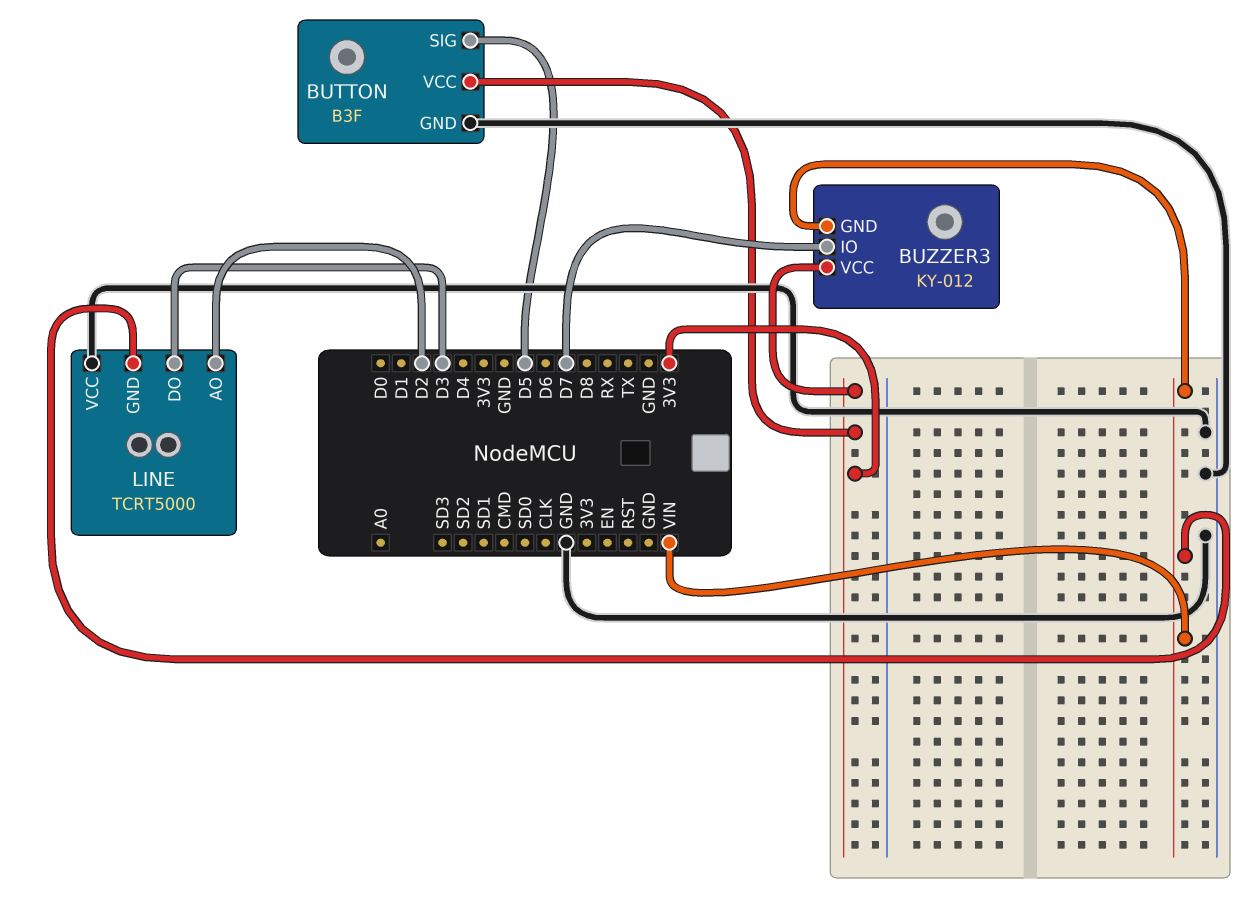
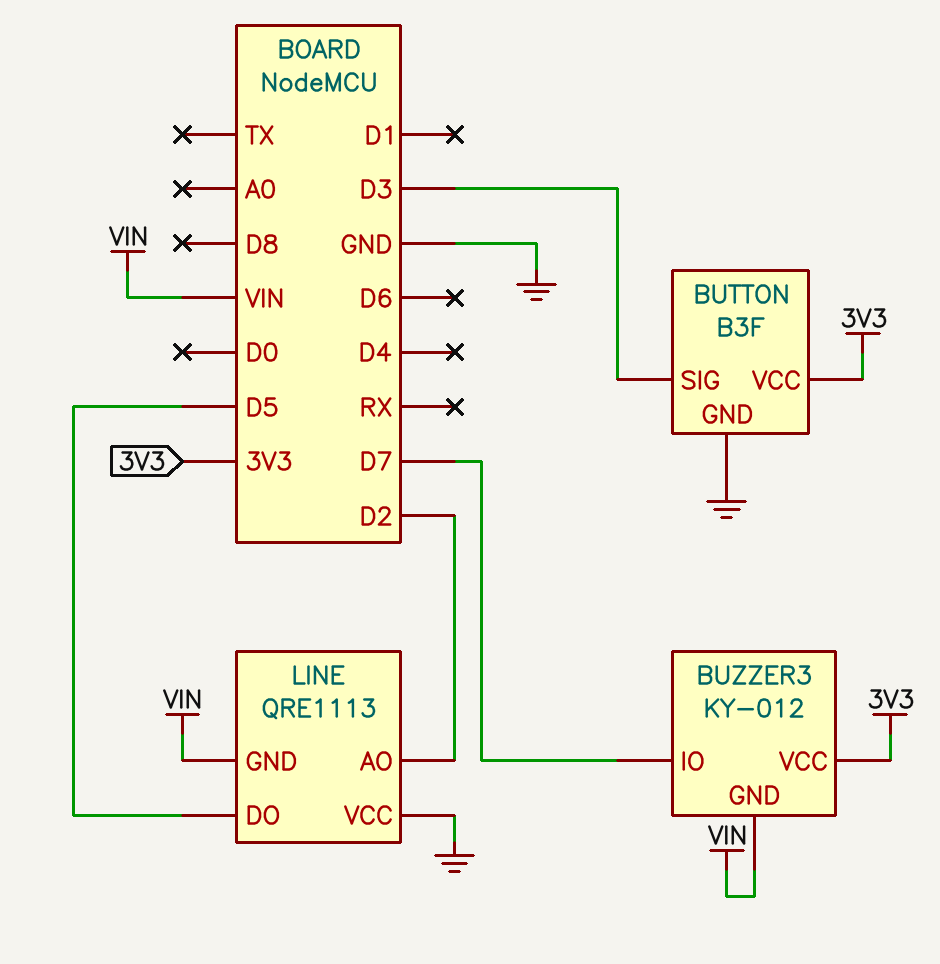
BUTTON pin SIG: D5 -> D3
LINE: TCRT5000 -> QRE1113
LINE pin DO: D3 -> D5

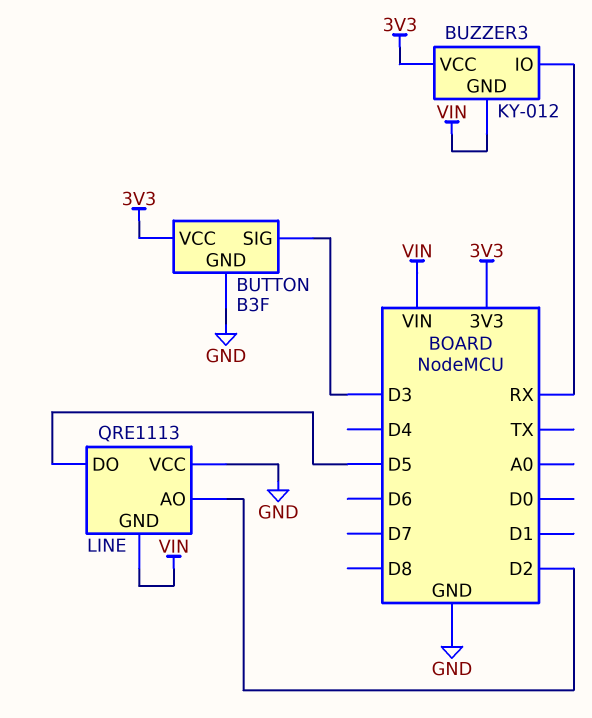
BUZZER3 pin IO: D7 -> RX

